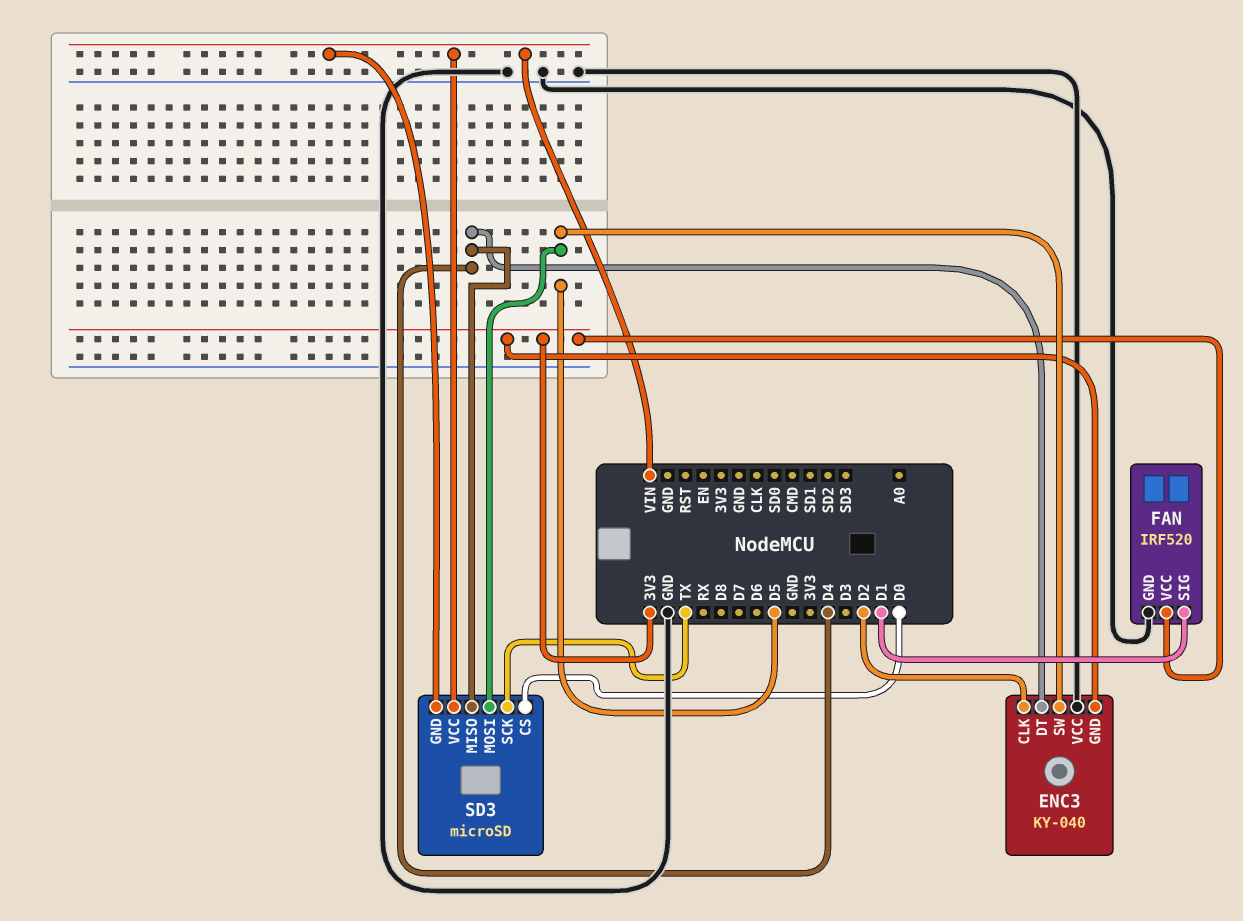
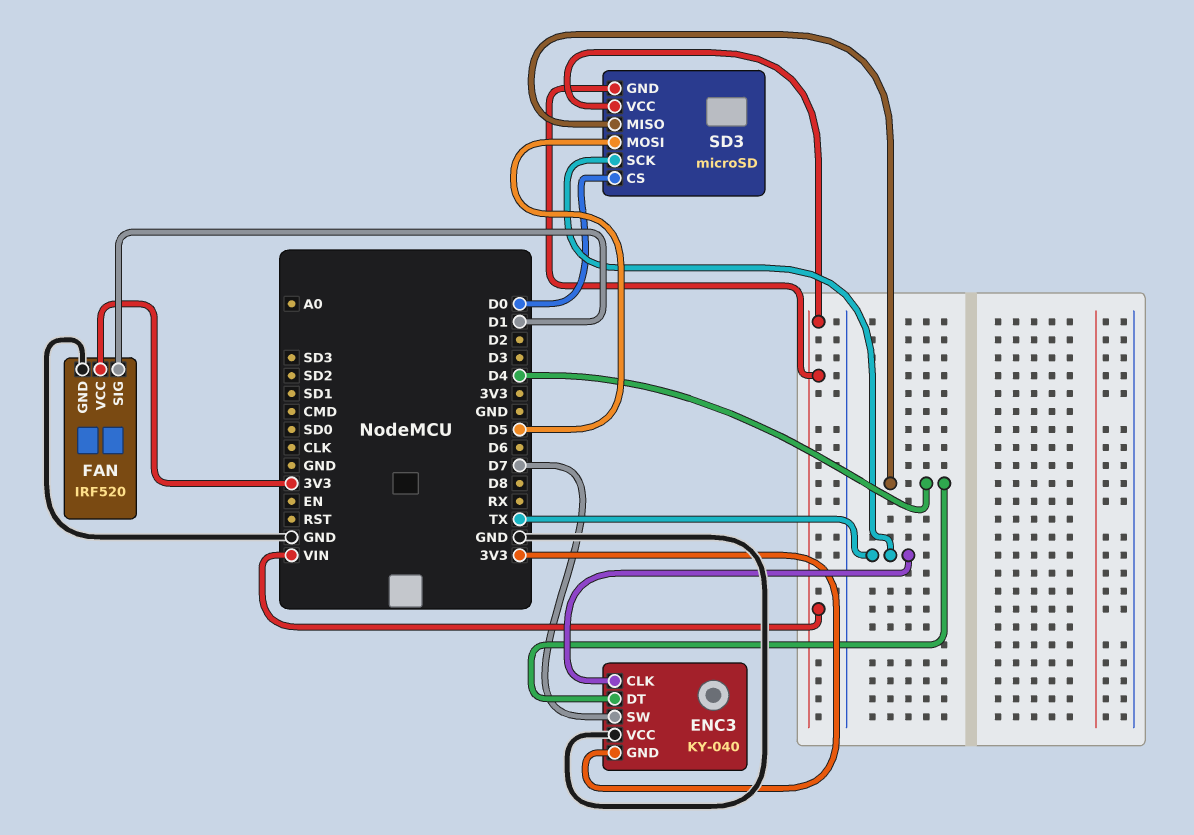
ENC3 pin CLK: D2 -> TX
ENC3 pin SW: D5 -> D7

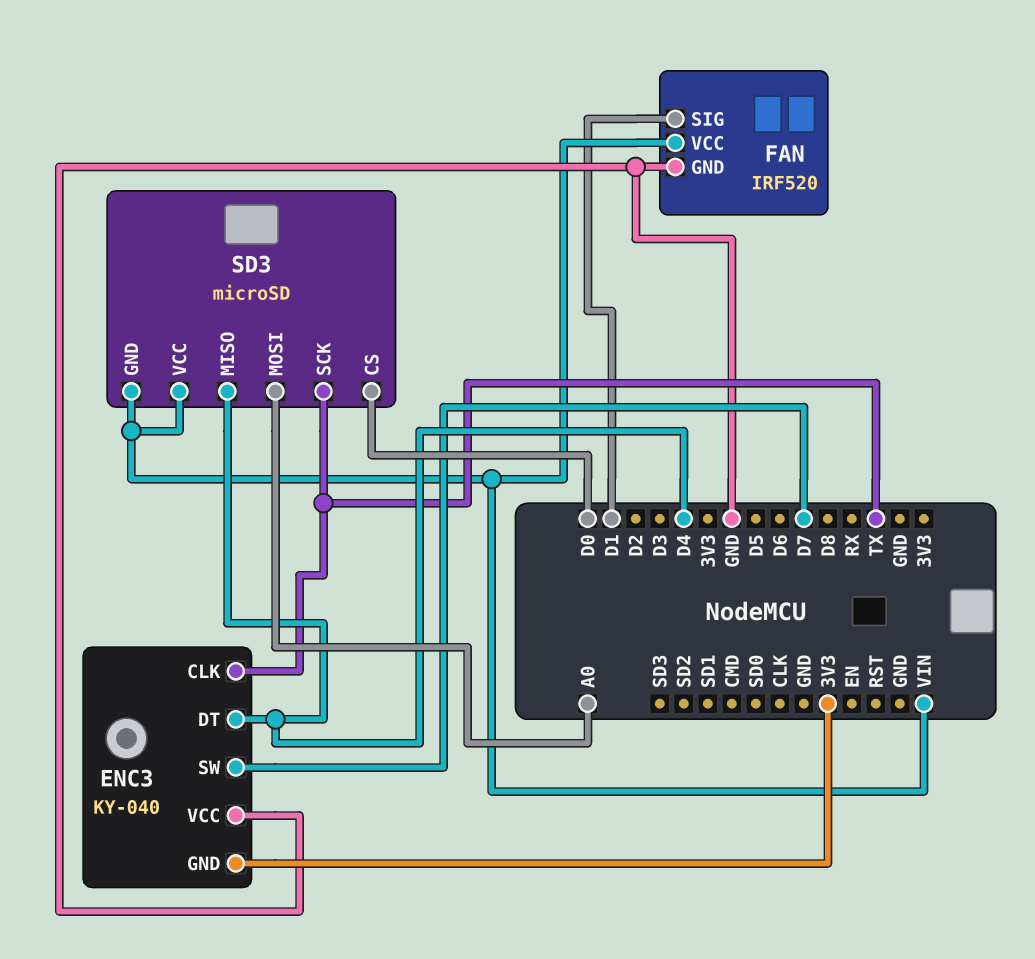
FAN pin VCC: 3V3 -> VIN
SD3 pin MOSI: D5 -> A0

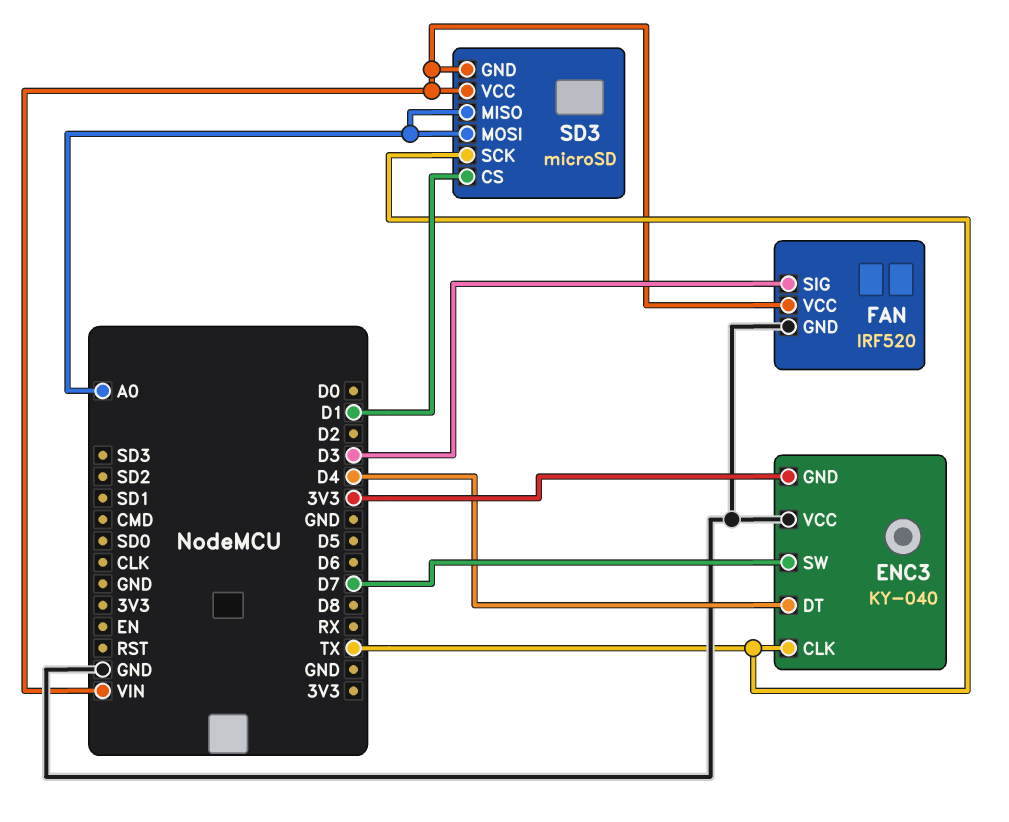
FAN pin SIG: D1 -> D3
SD3 pin CS: D0 -> D1
SD3 pin MISO: D4 -> A0

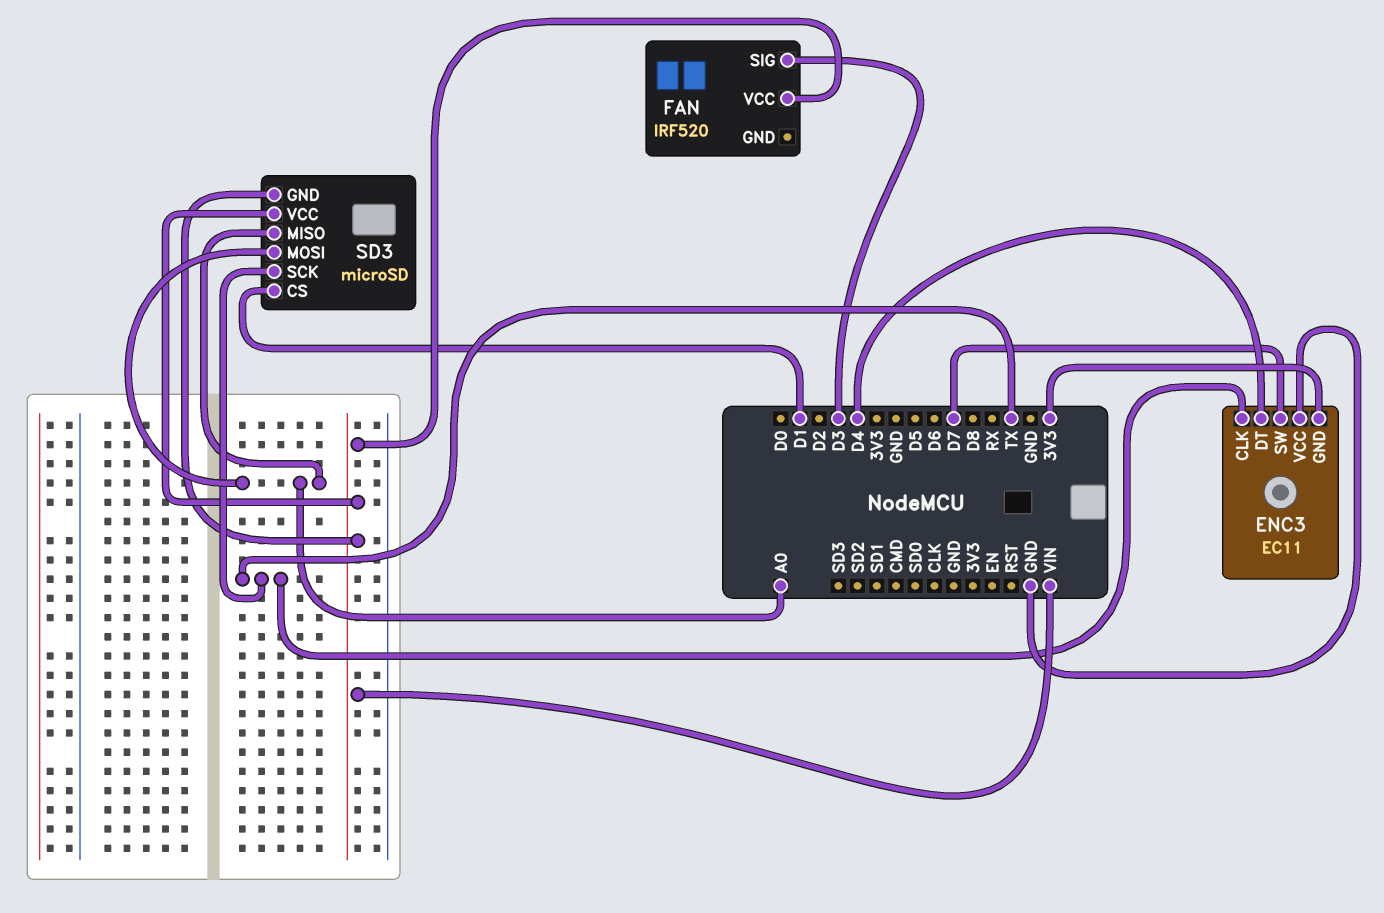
ENC3: KY-040 -> EC11
FAN pin GND: GND -> none

